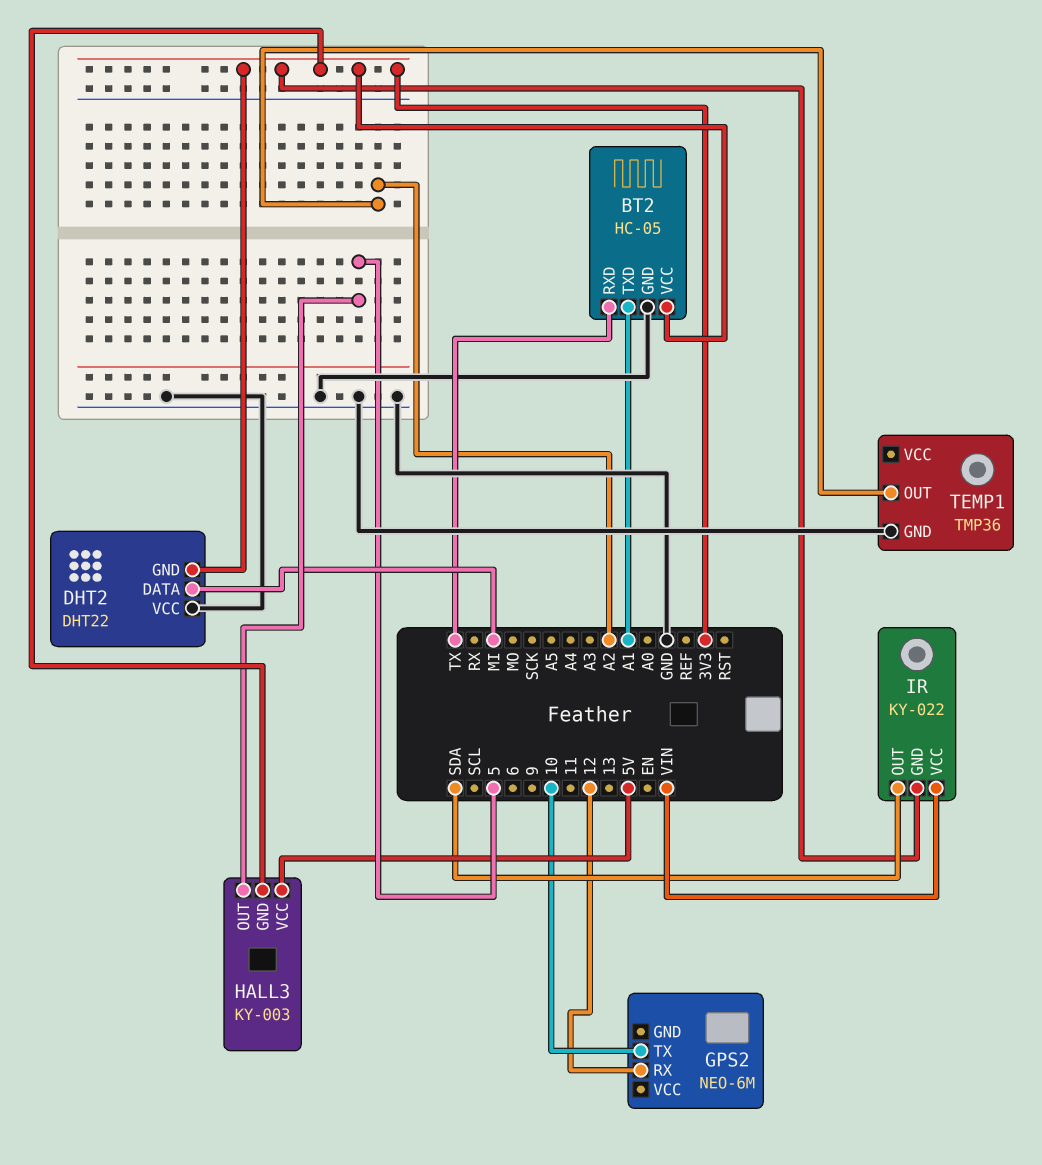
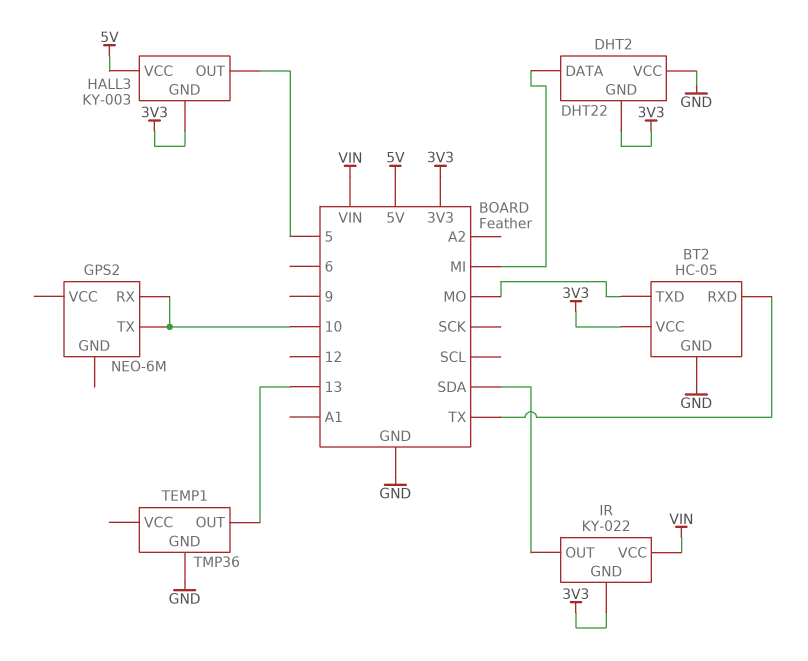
BT2 pin TXD: A1 -> MO
GPS2 pin RX: 12 -> 10
TEMP1 pin OUT: A2 -> 13

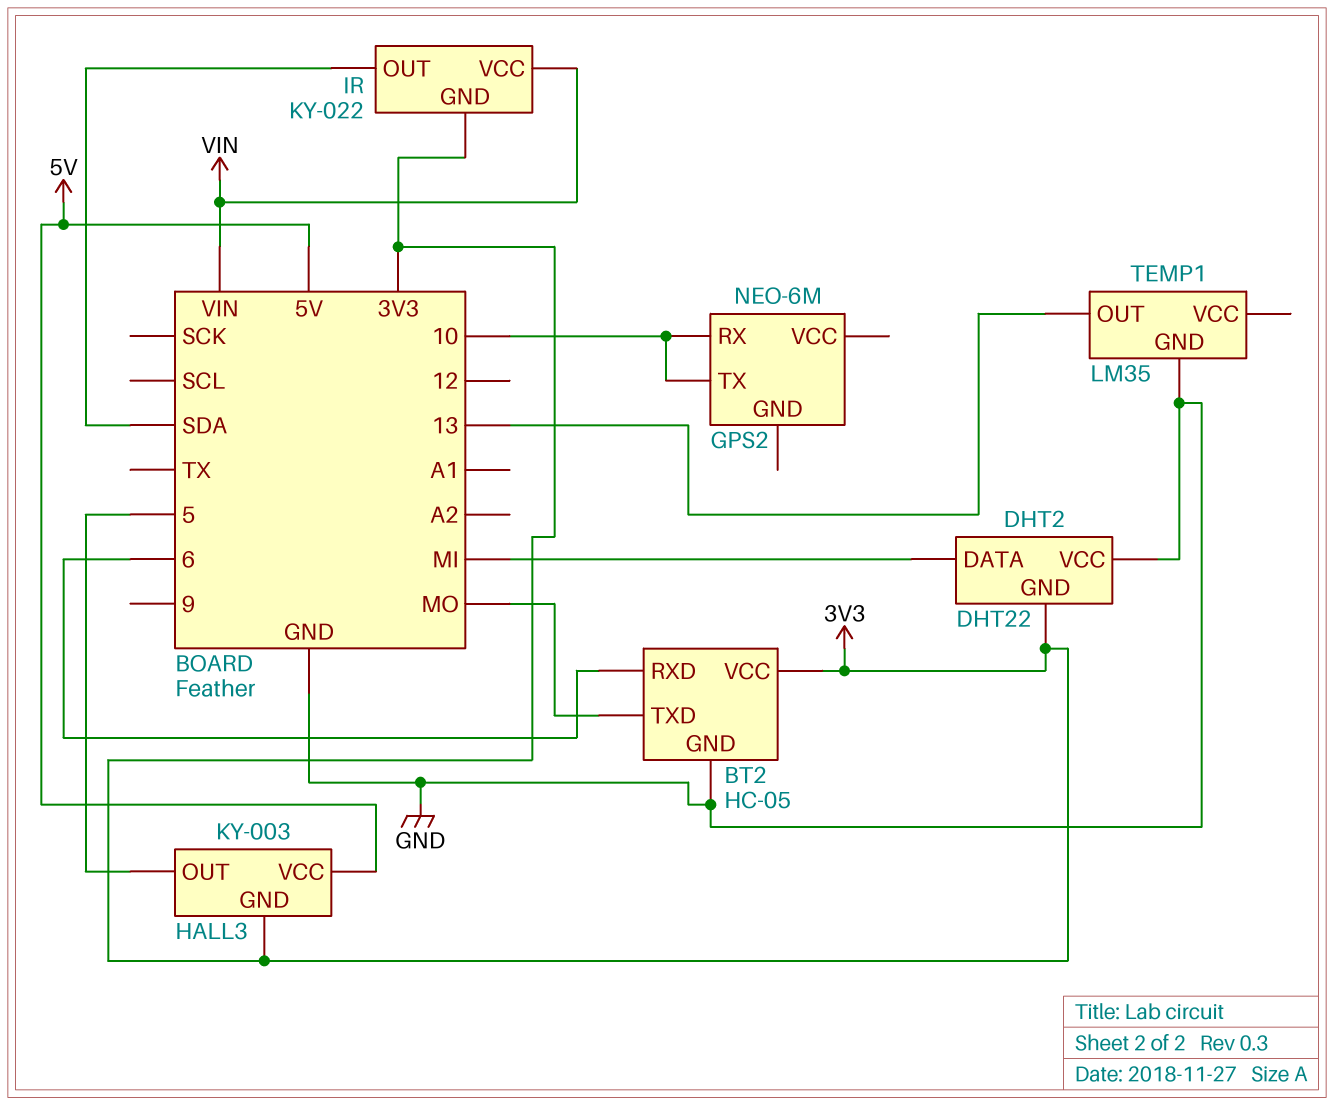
BT2 pin RXD: TX -> 6
TEMP1: TMP36 -> LM35

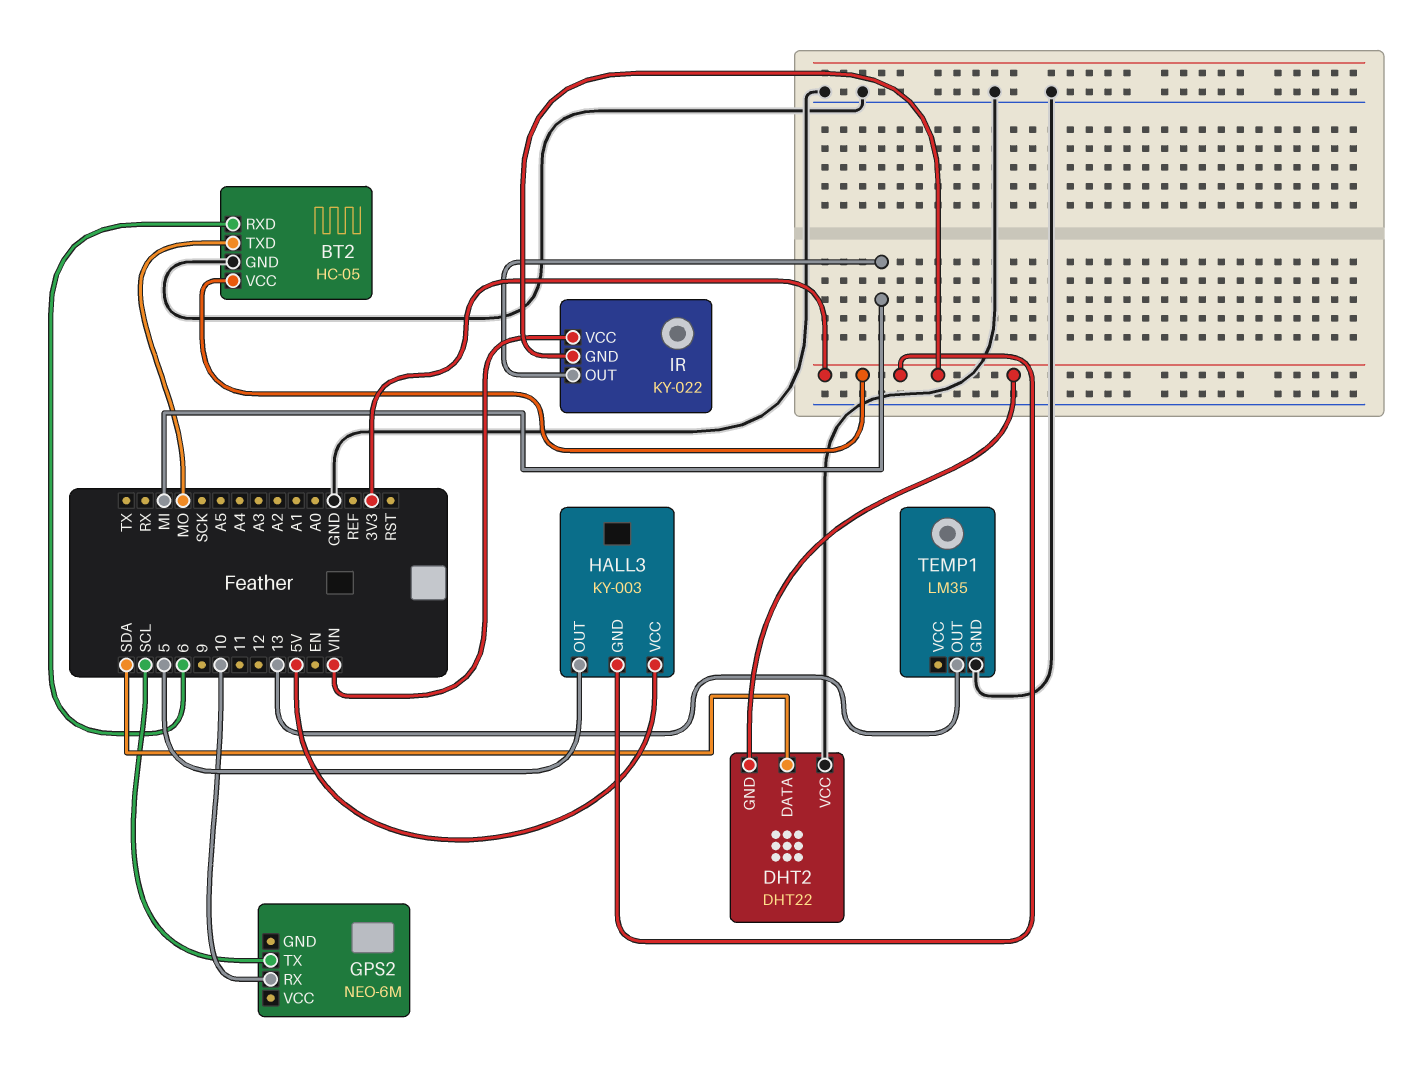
DHT2 pin DATA: MI -> SDA
GPS2 pin TX: 10 -> SCL
IR pin OUT: SDA -> MI

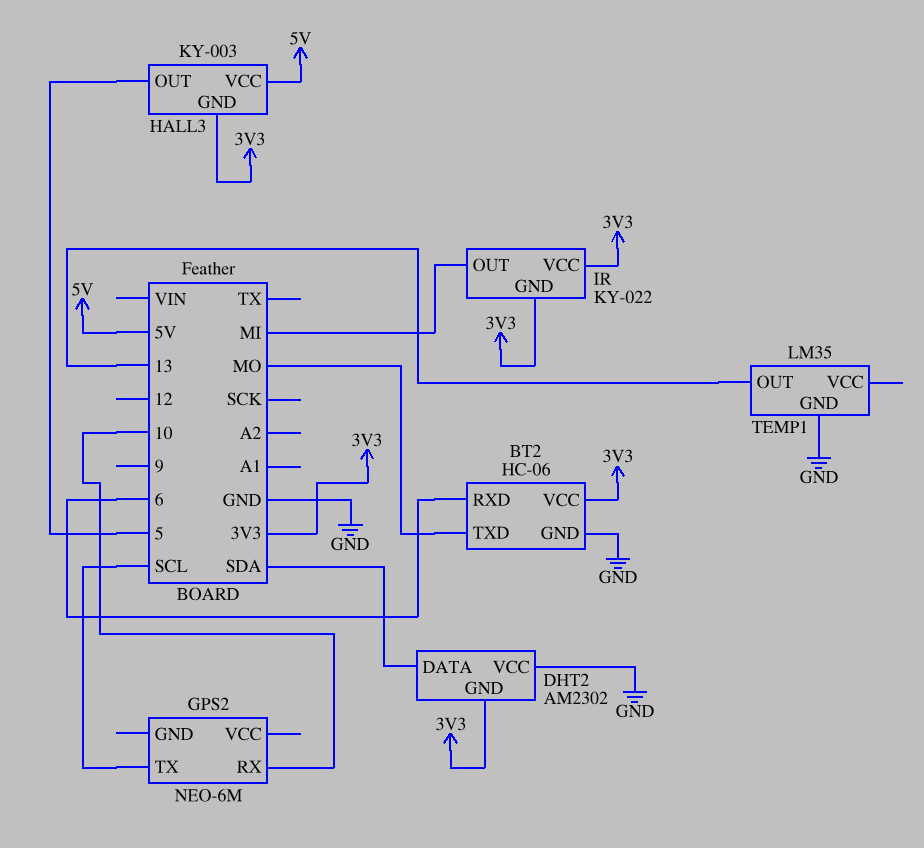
BT2: HC-05 -> HC-06
DHT2: DHT22 -> AM2302
IR pin VCC: VIN -> 3V3

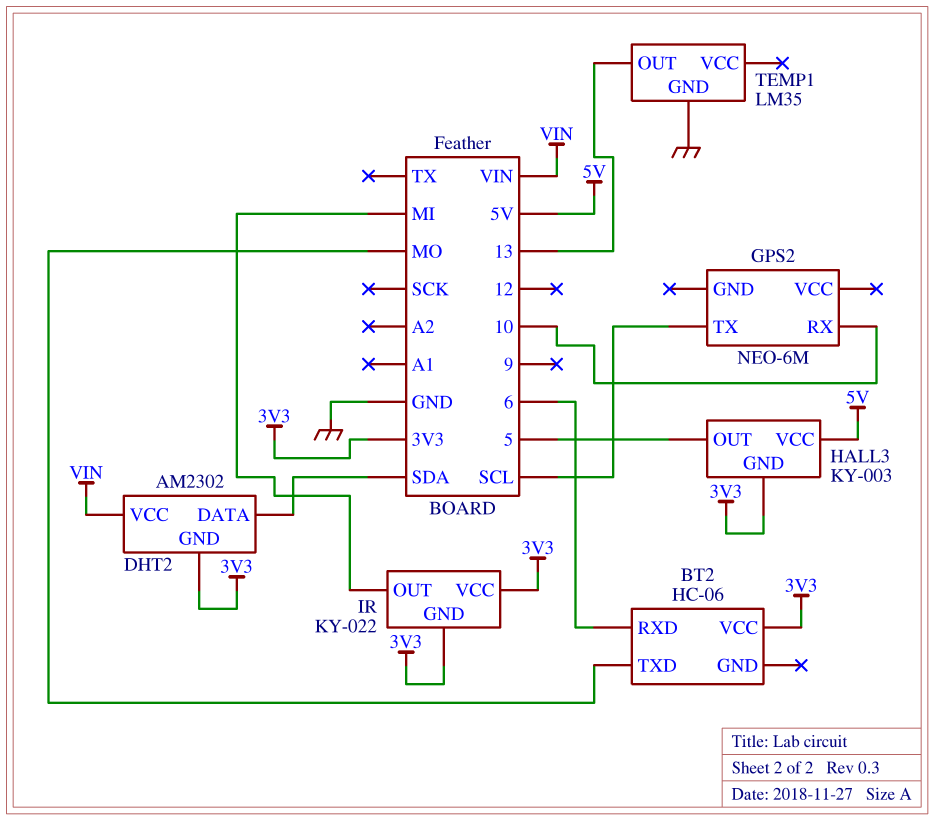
BT2 pin GND: GND -> none
DHT2 pin VCC: GND -> VIN

